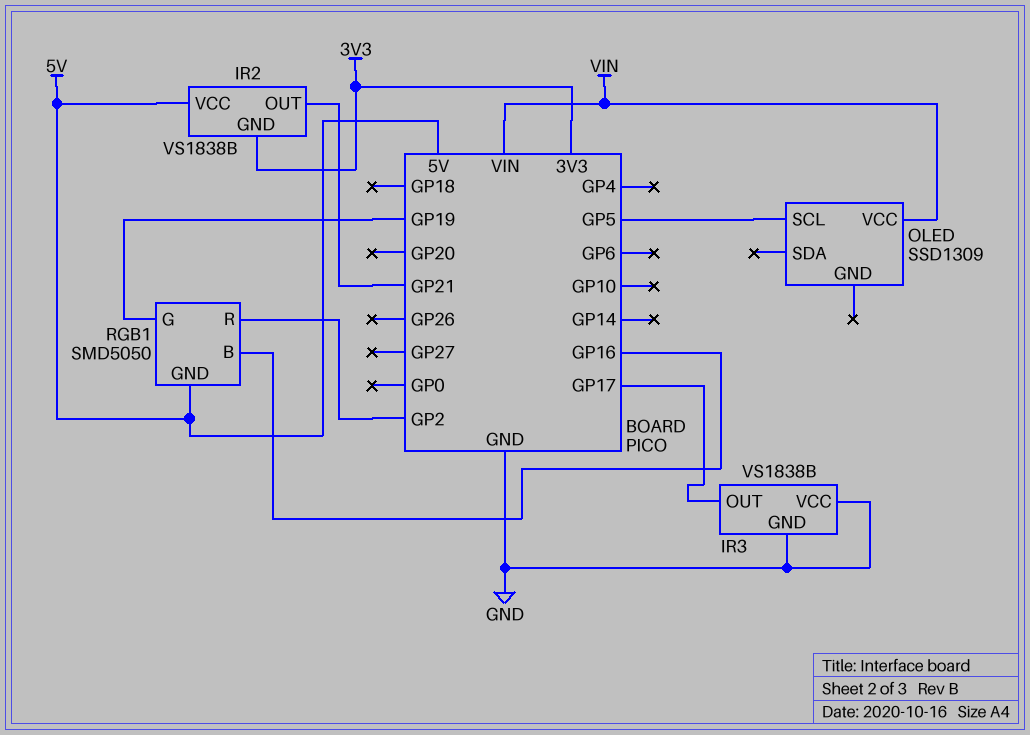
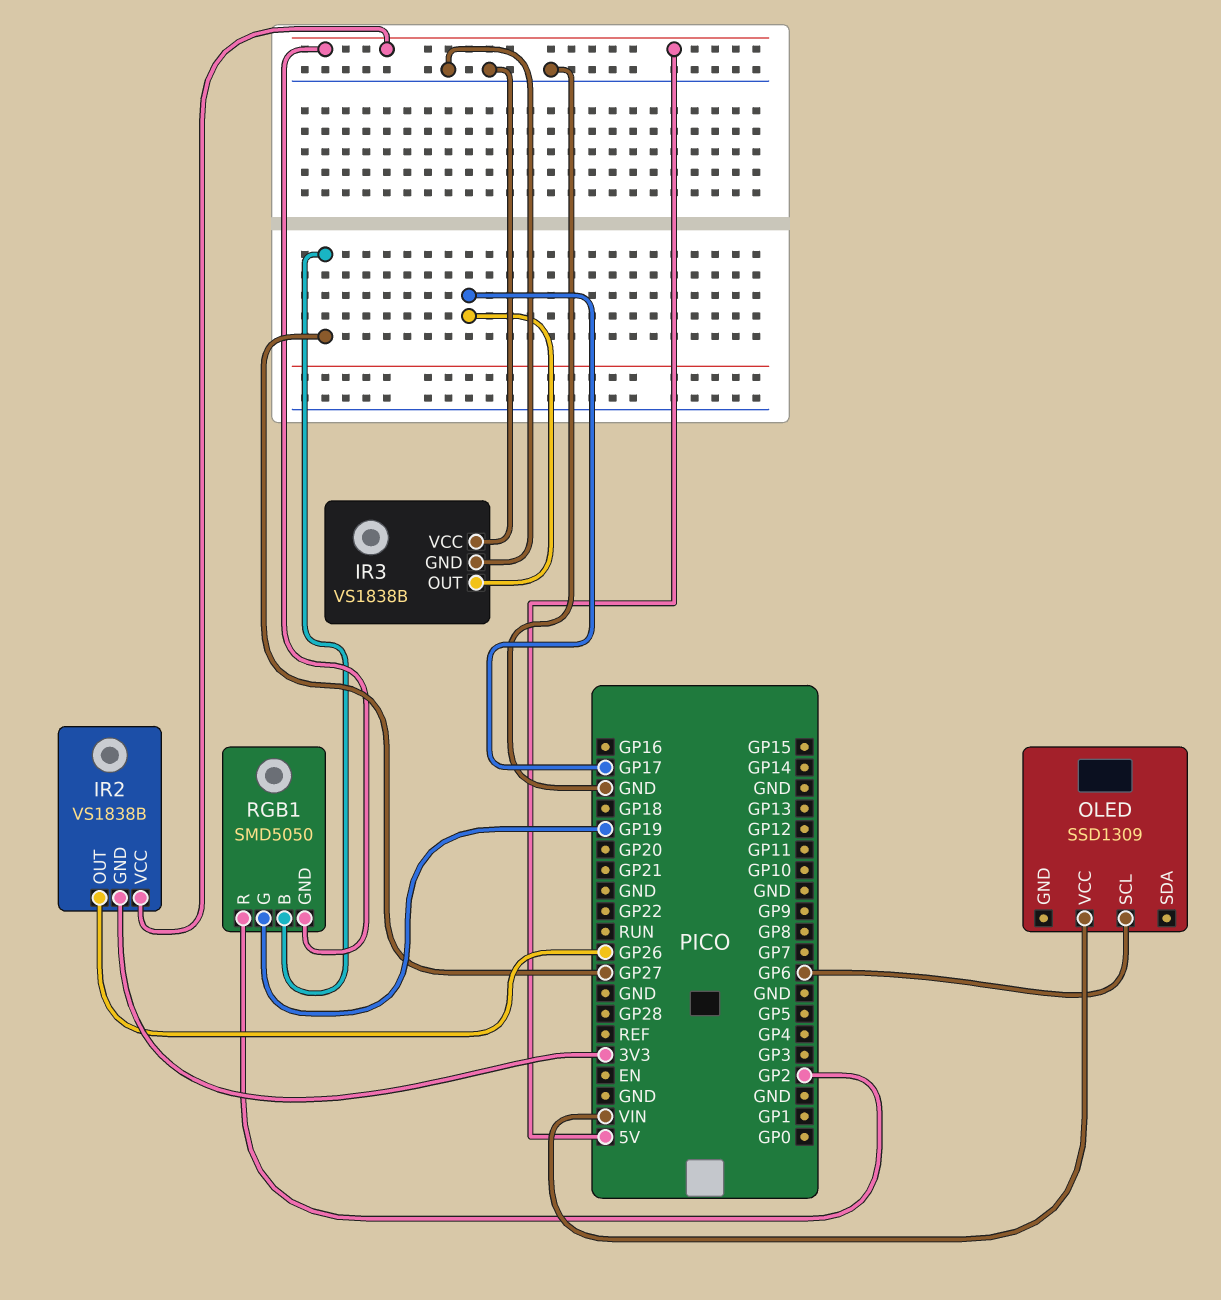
IR2 pin OUT: GP21 -> GP26
OLED pin SCL: GP5 -> GP6
RGB1 pin B: GP16 -> GP27

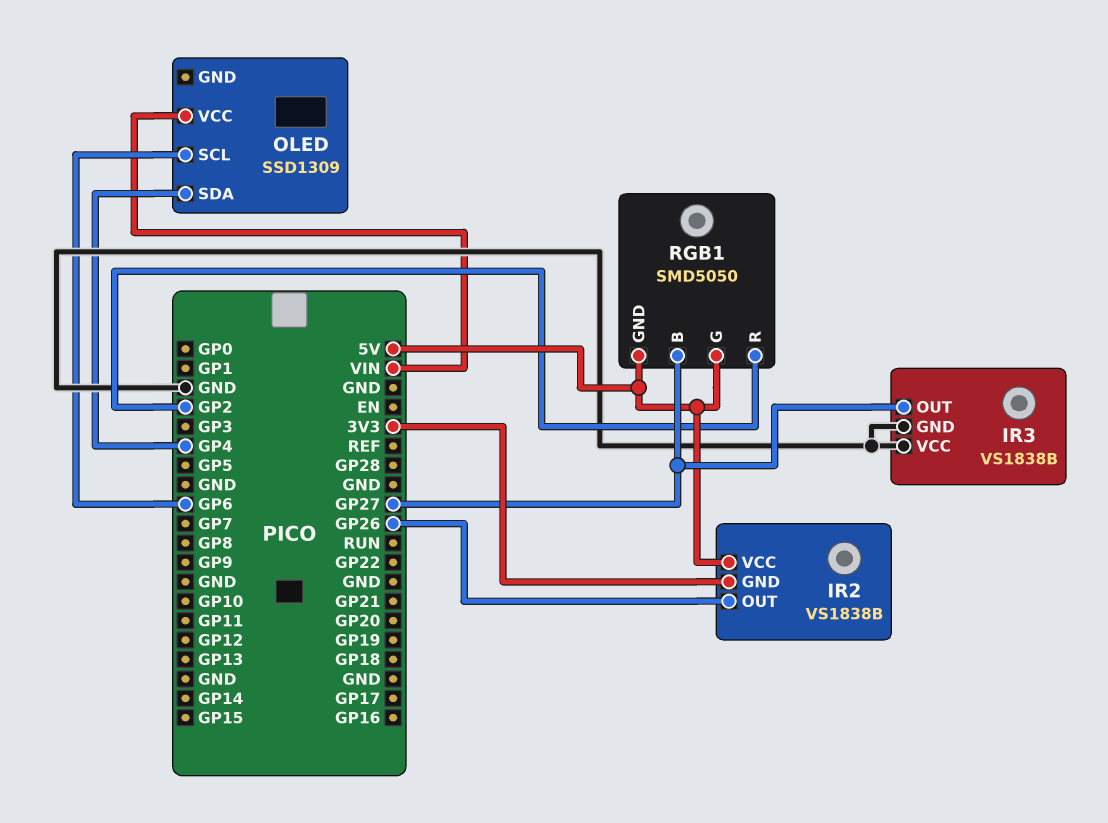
IR3 pin OUT: GP17 -> GP27
OLED pin SDA: none -> GP4
RGB1 pin G: GP19 -> 5V

